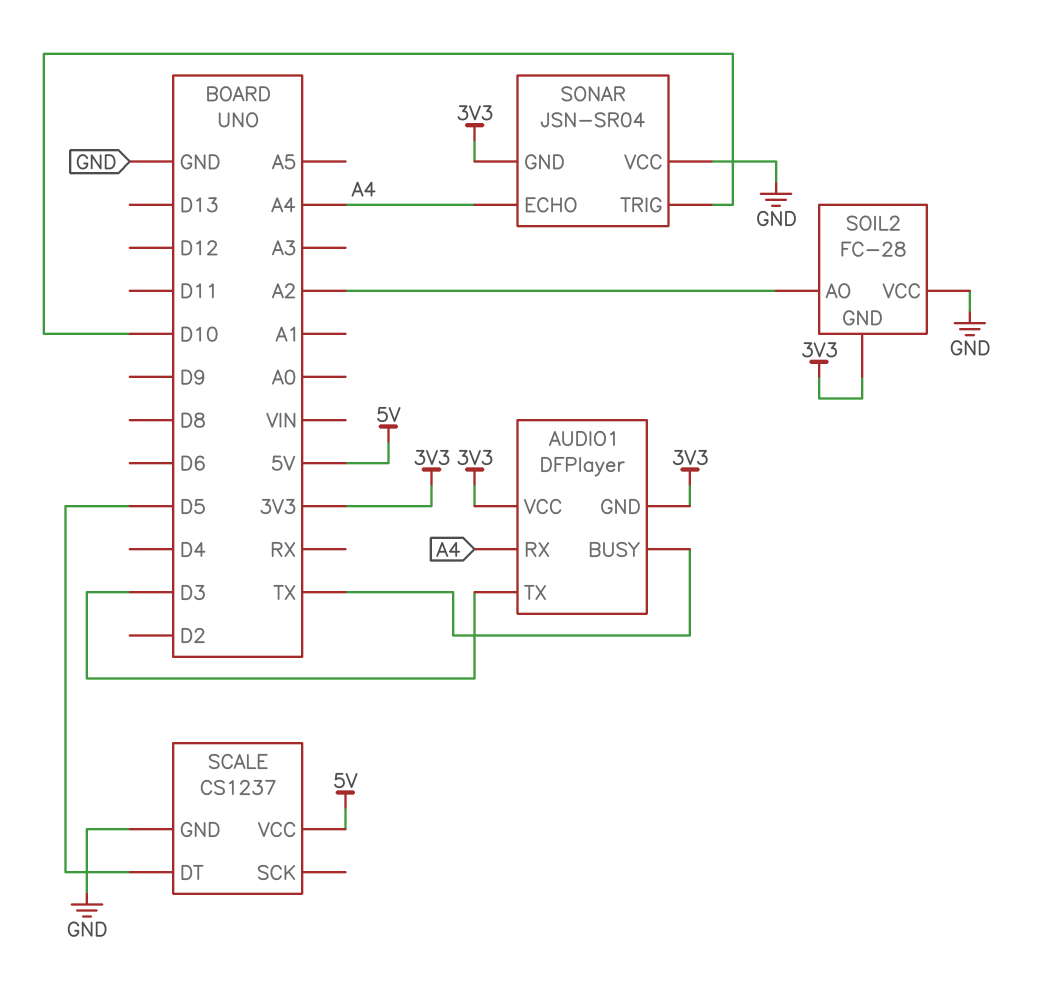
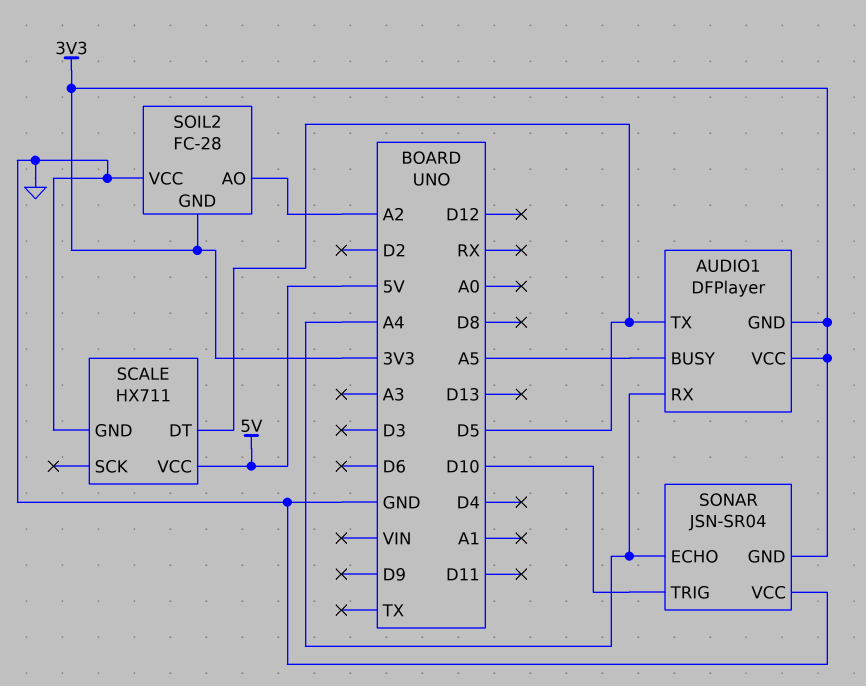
AUDIO1 pin BUSY: TX -> A5
AUDIO1 pin TX: D3 -> D5
SCALE: CS1237 -> HX711

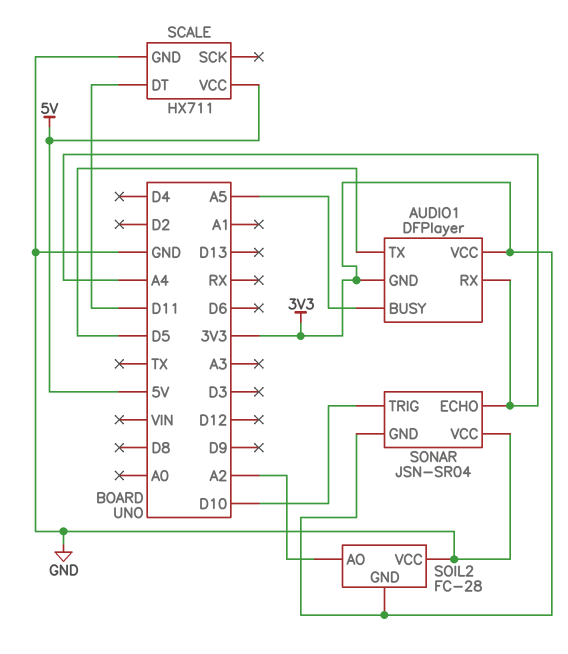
SCALE pin DT: D5 -> D11

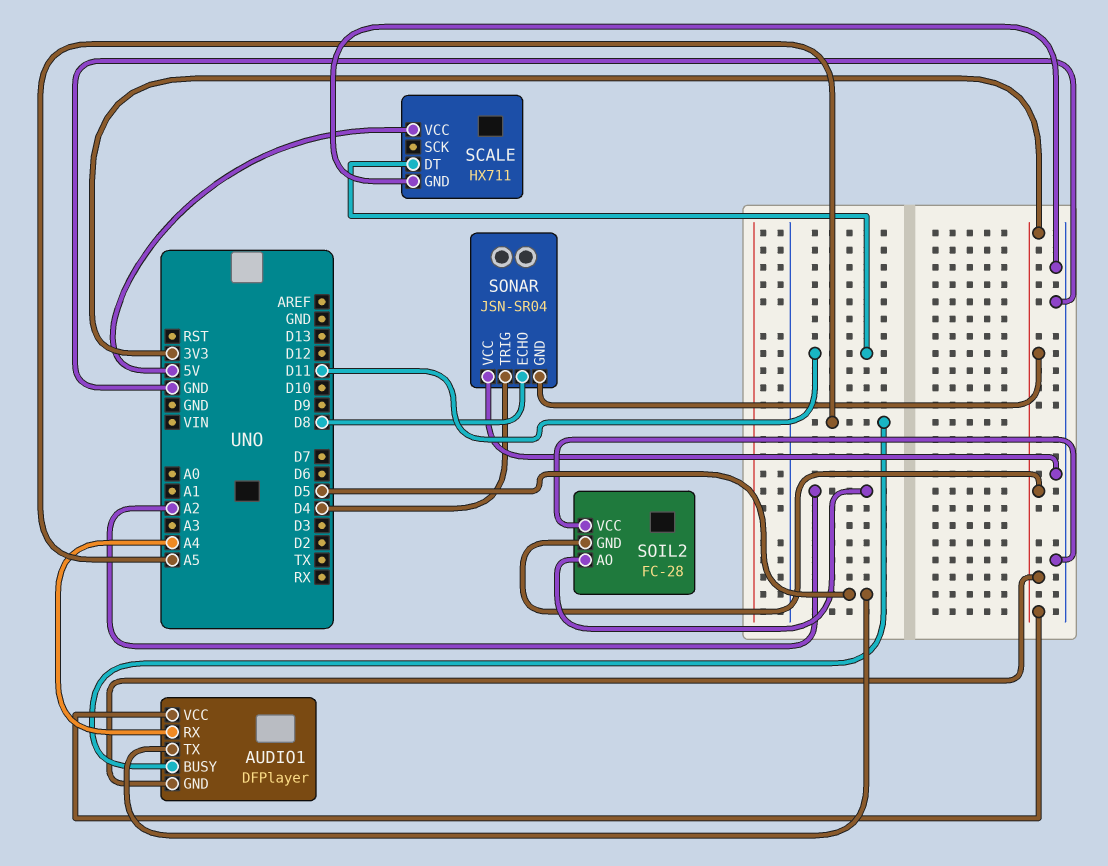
SONAR pin ECHO: A4 -> D8
SONAR pin TRIG: D10 -> D4

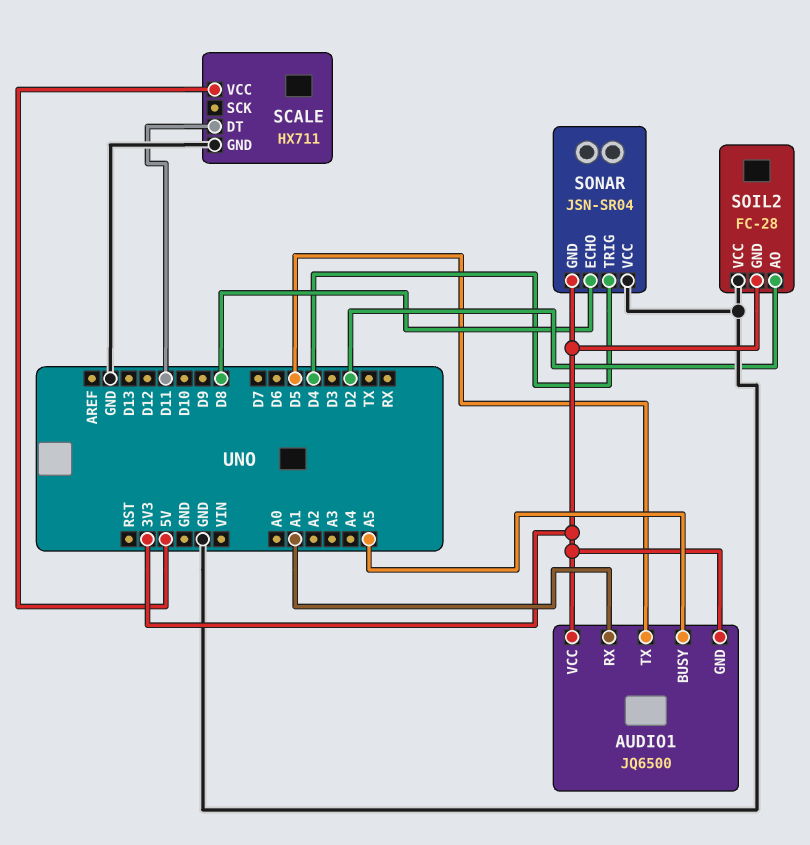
AUDIO1: DFPlayer -> JQ6500
AUDIO1 pin RX: A4 -> A1
SOIL2 pin AO: A2 -> D2

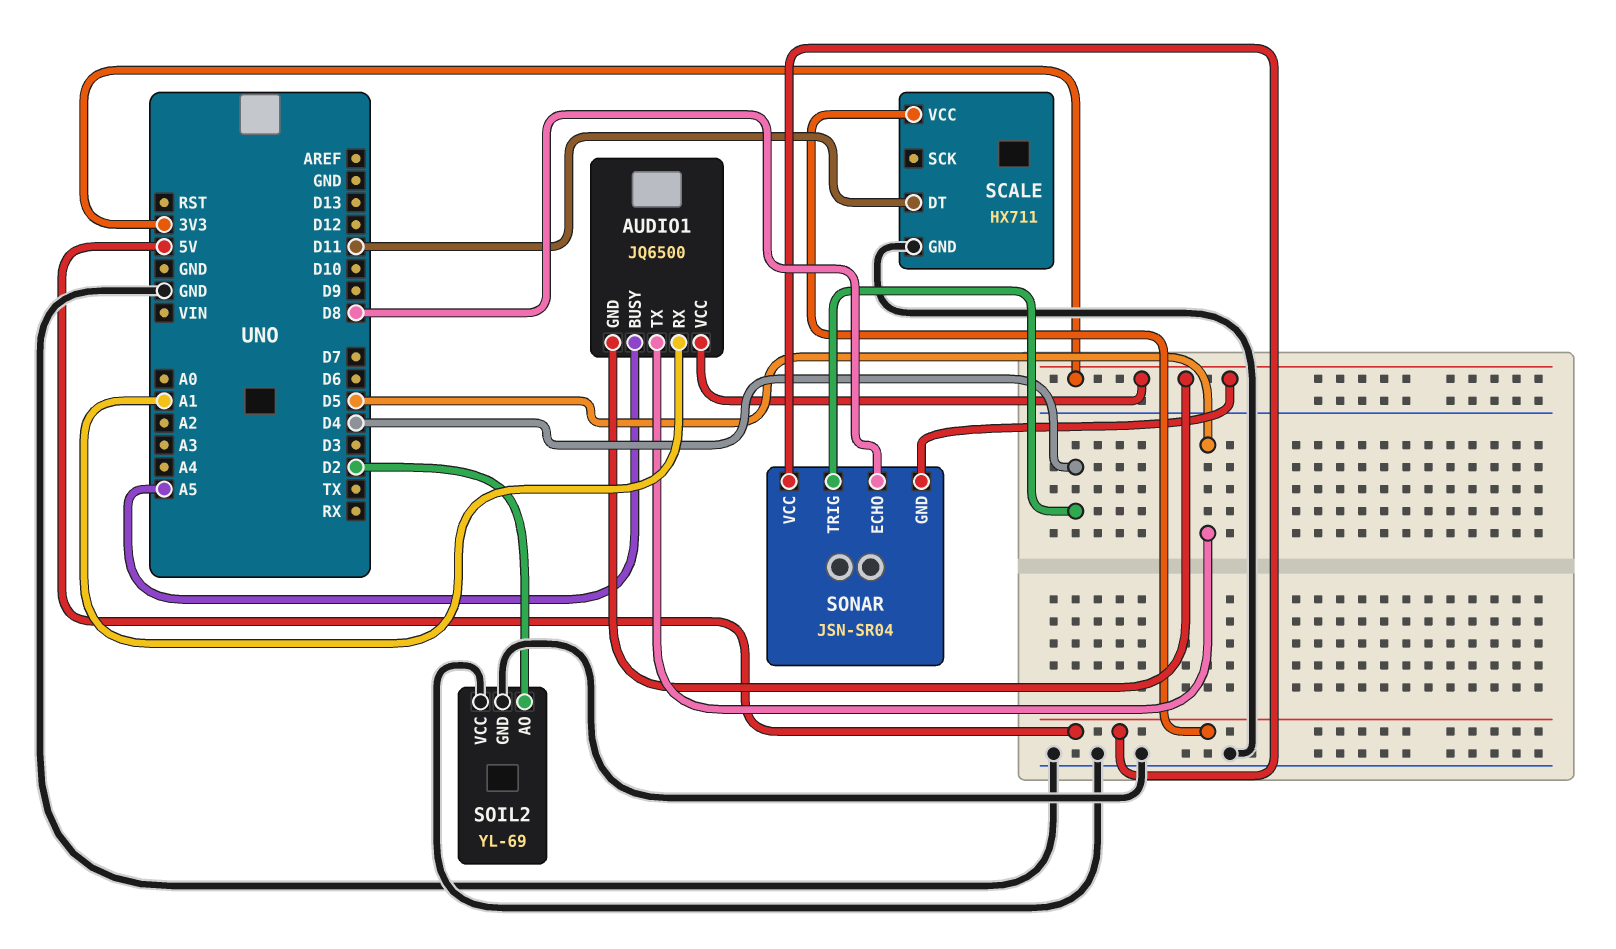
SOIL2: FC-28 -> YL-69
SOIL2 pin GND: 3V3 -> GND
SONAR pin VCC: GND -> 5V

